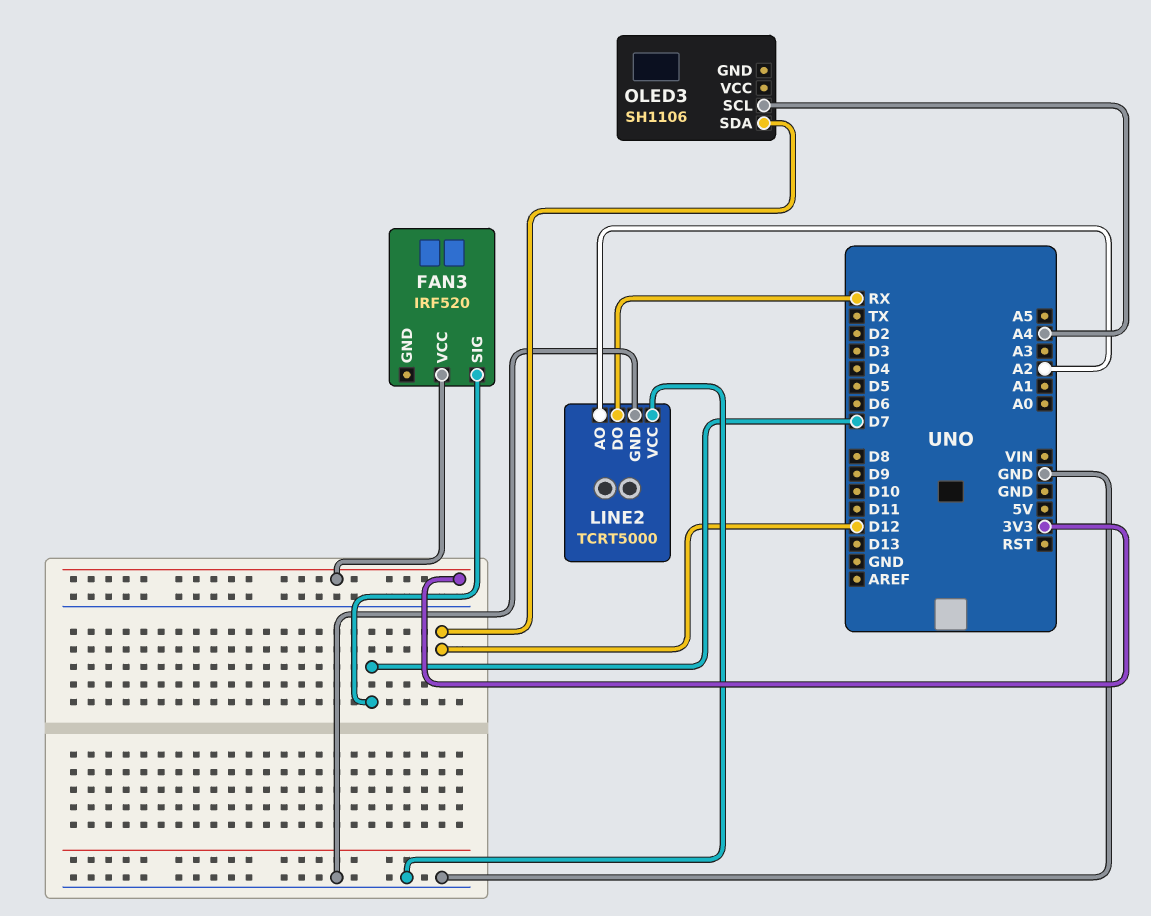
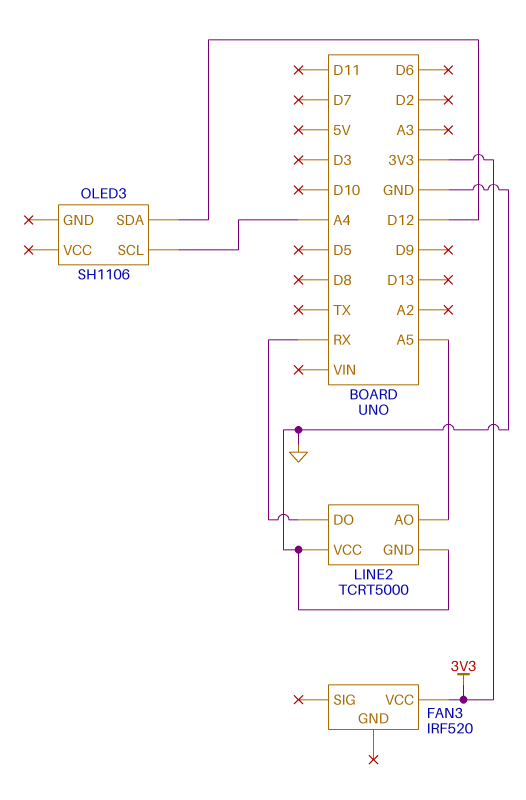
FAN3 pin SIG: D7 -> none
LINE2 pin AO: A2 -> A5

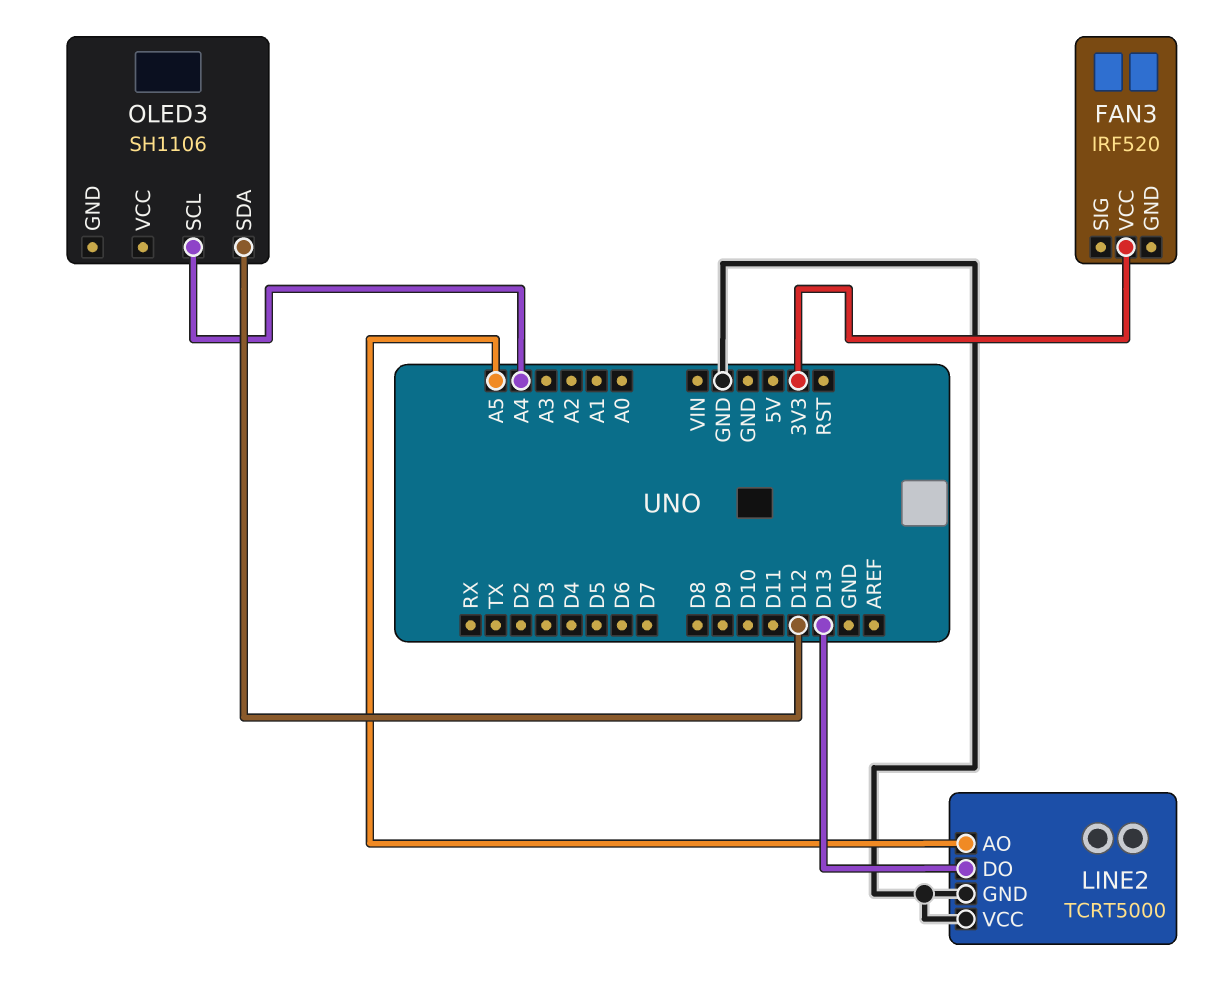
LINE2 pin DO: RX -> D13

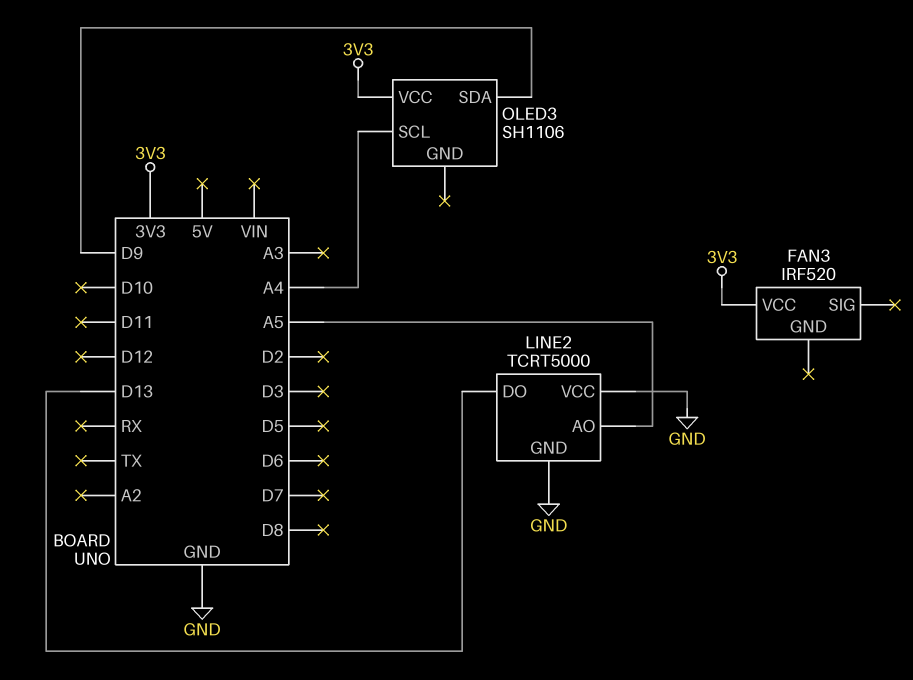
OLED3 pin SDA: D12 -> D9
OLED3 pin VCC: none -> 3V3

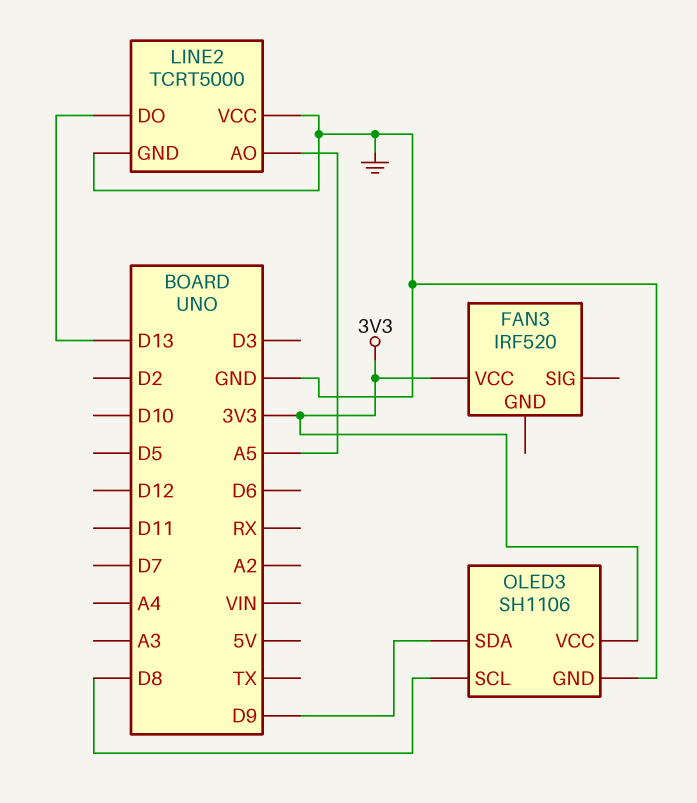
OLED3 pin GND: none -> GND
OLED3 pin SCL: A4 -> D8

